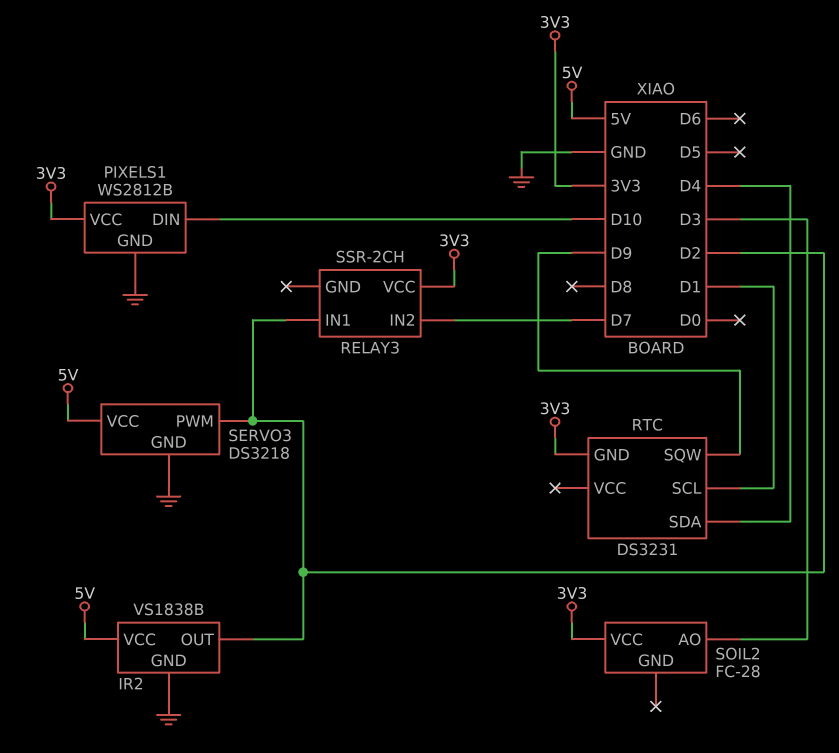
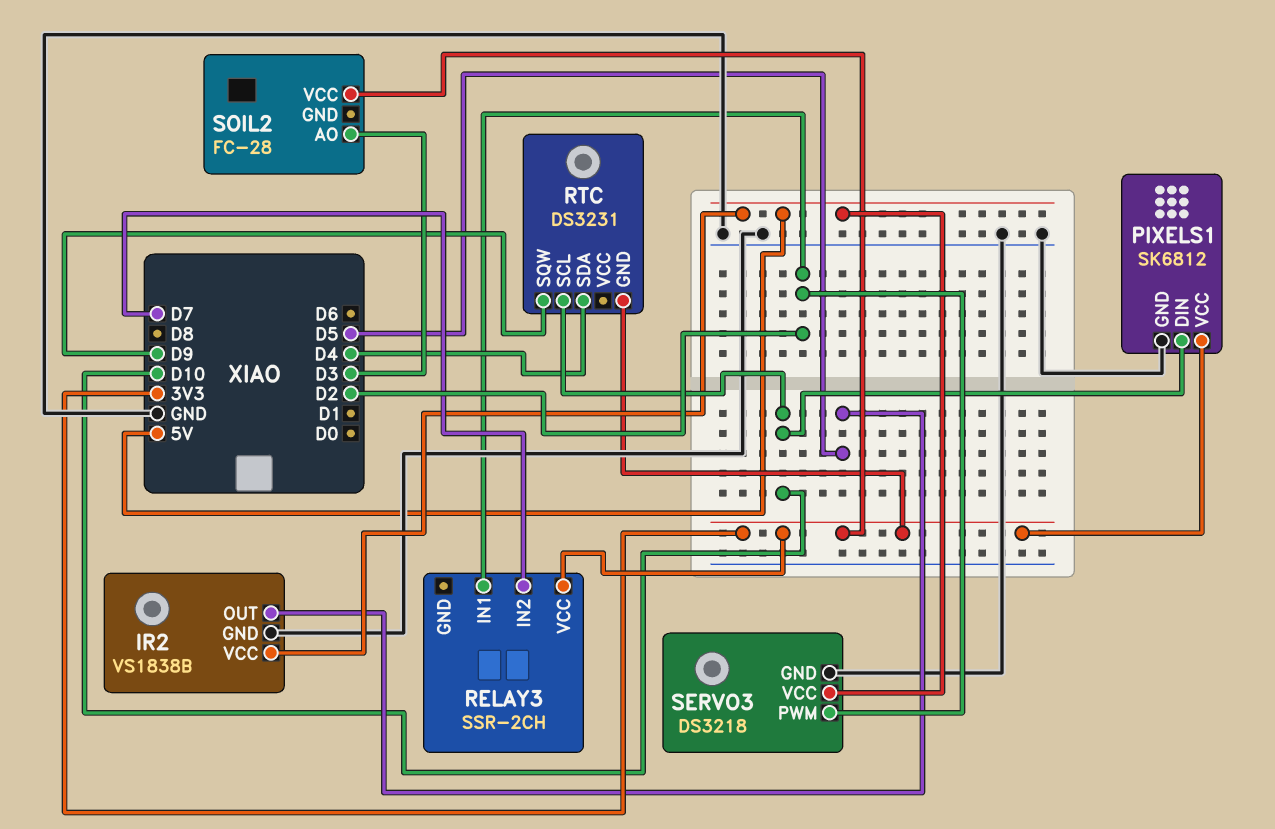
IR2 pin OUT: D2 -> D5
PIXELS1: WS2812B -> SK6812
RTC pin SCL: D1 -> D10

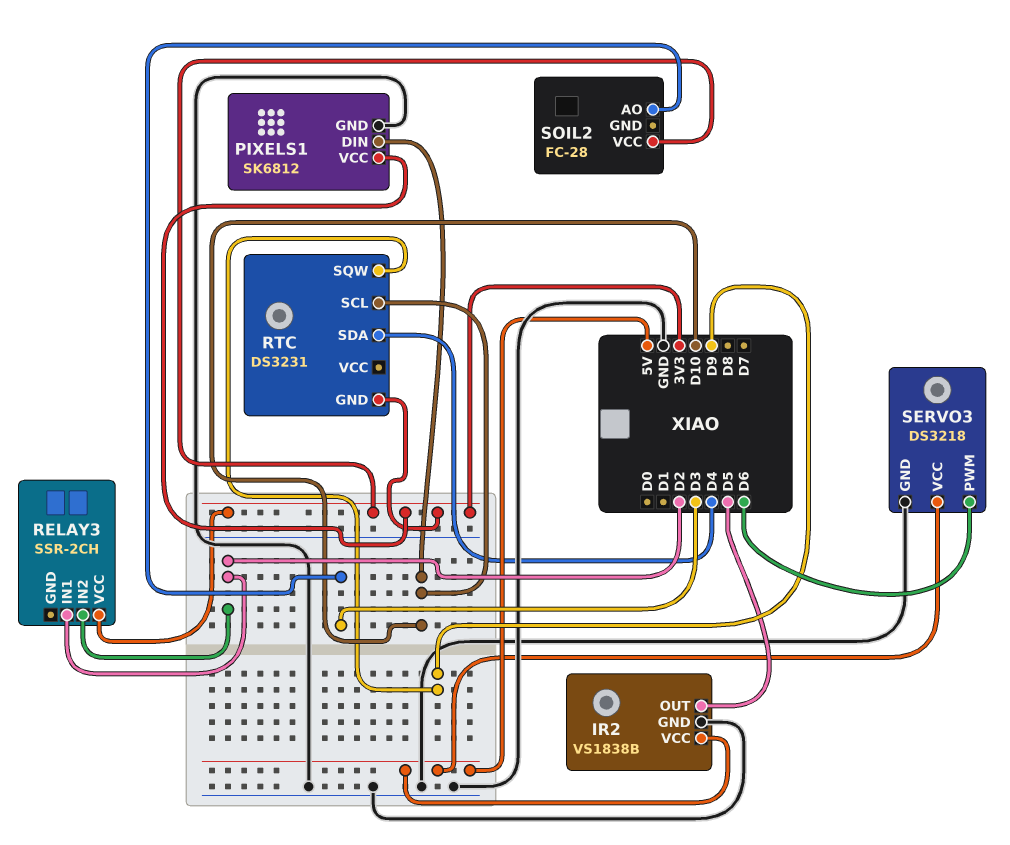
RELAY3 pin IN2: D7 -> D2
SERVO3 pin PWM: D2 -> D6

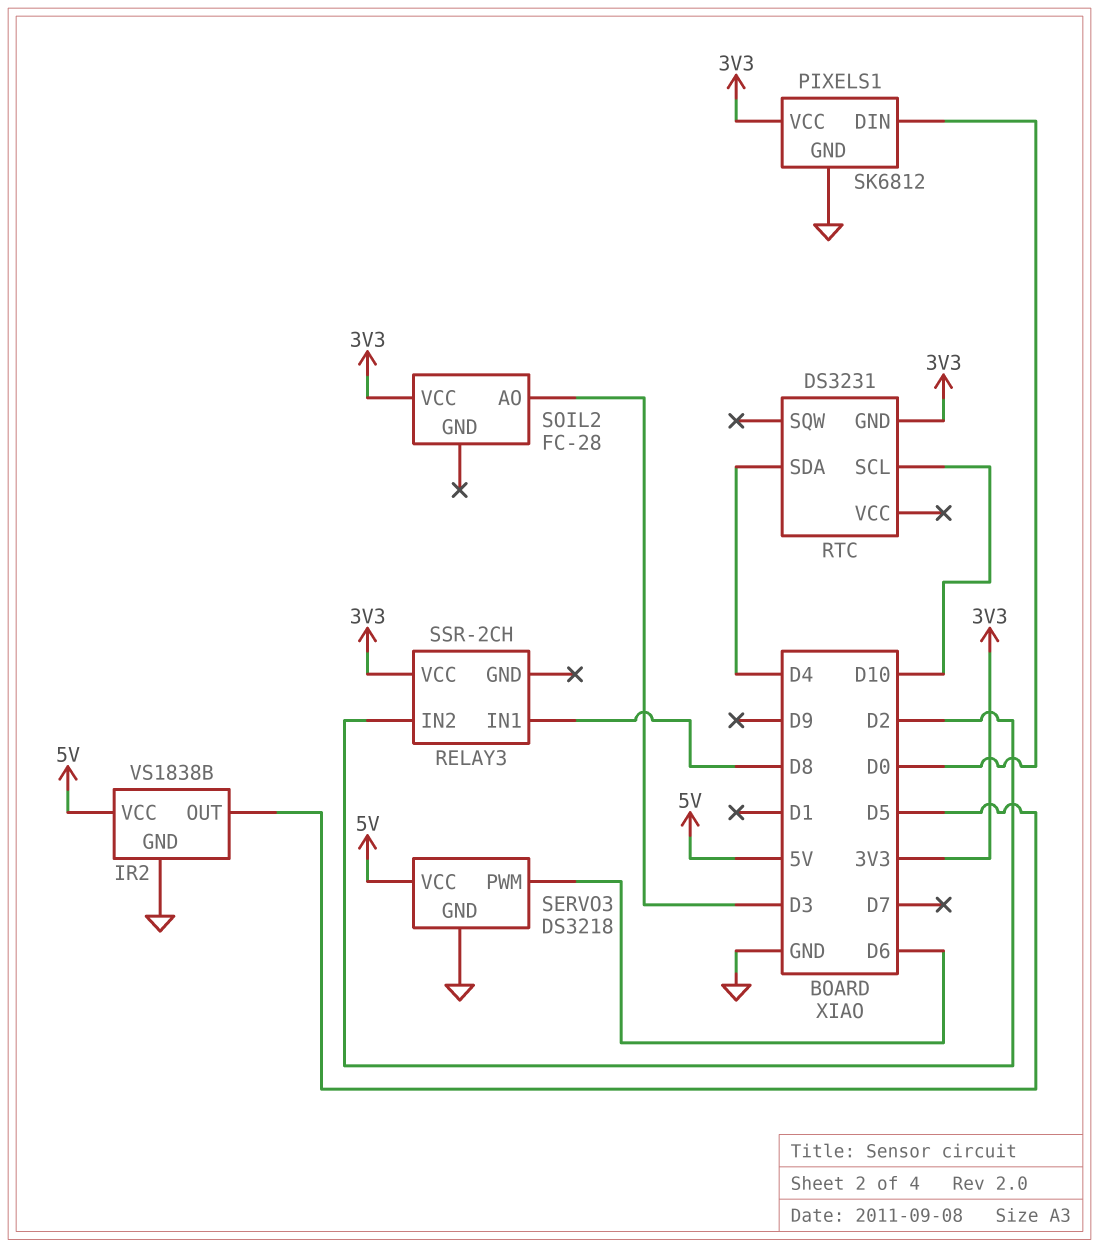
PIXELS1 pin DIN: D10 -> D0
RELAY3 pin IN1: D2 -> D8
RTC pin SQW: D9 -> none

